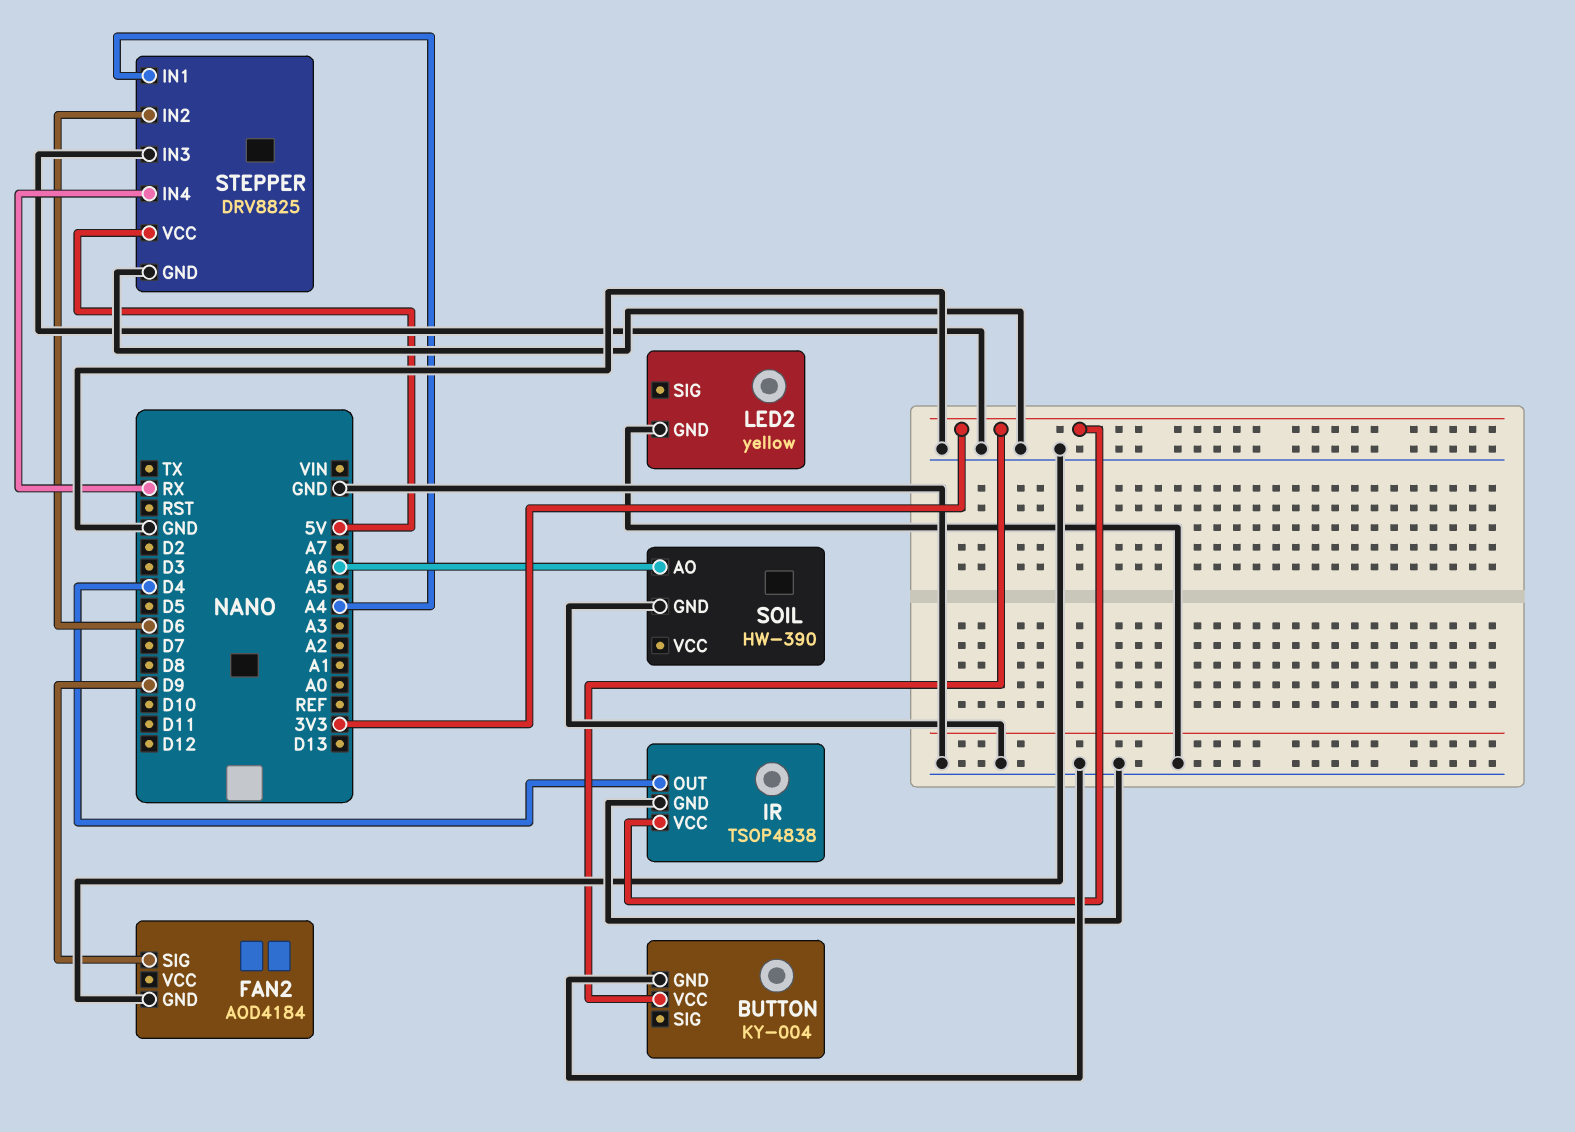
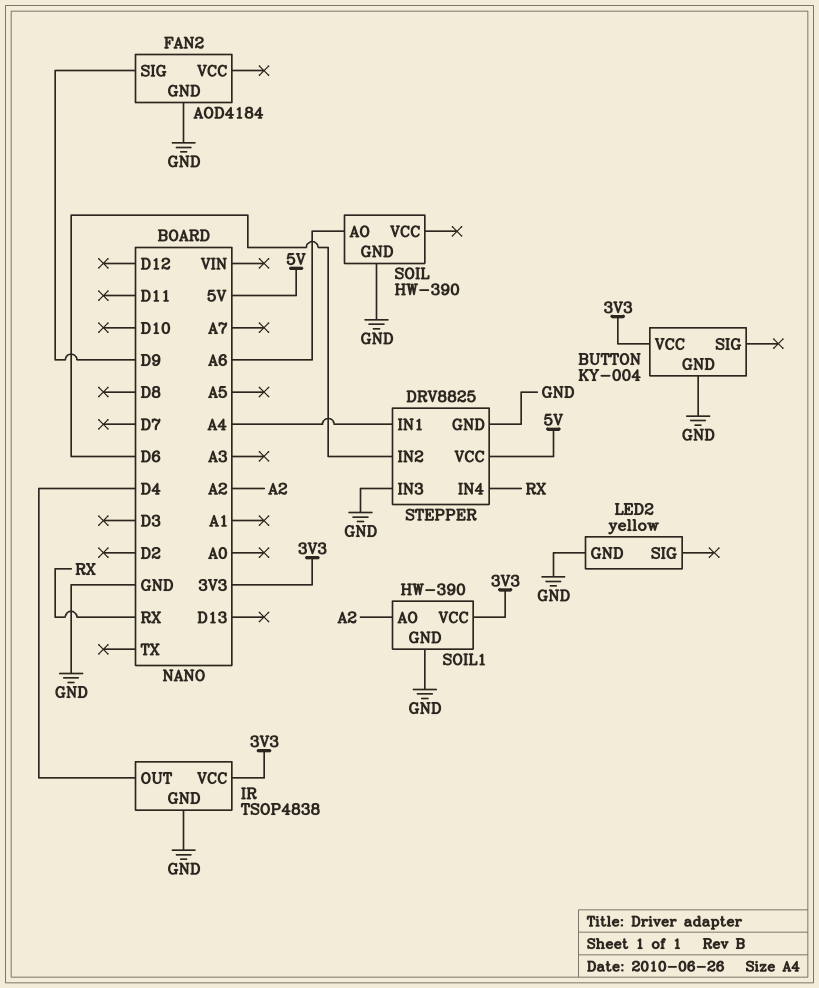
SOIL1: none -> HW-390
SOIL1 pin AO: none -> A2
SOIL1 pin GND: none -> GND
SOIL1 pin VCC: none -> 3V3

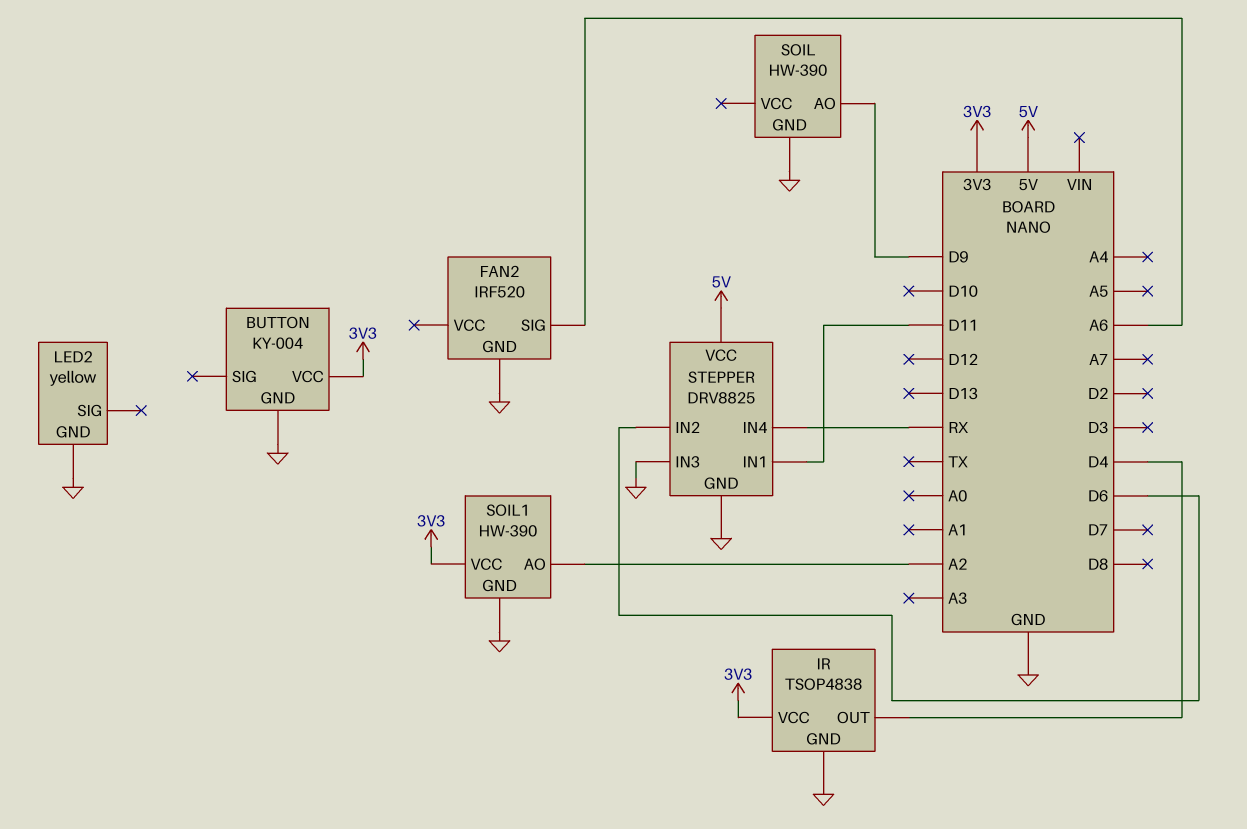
FAN2: AOD4184 -> IRF520
FAN2 pin SIG: D9 -> A6
SOIL pin AO: A6 -> D9
STEPPER pin IN1: A4 -> D11

